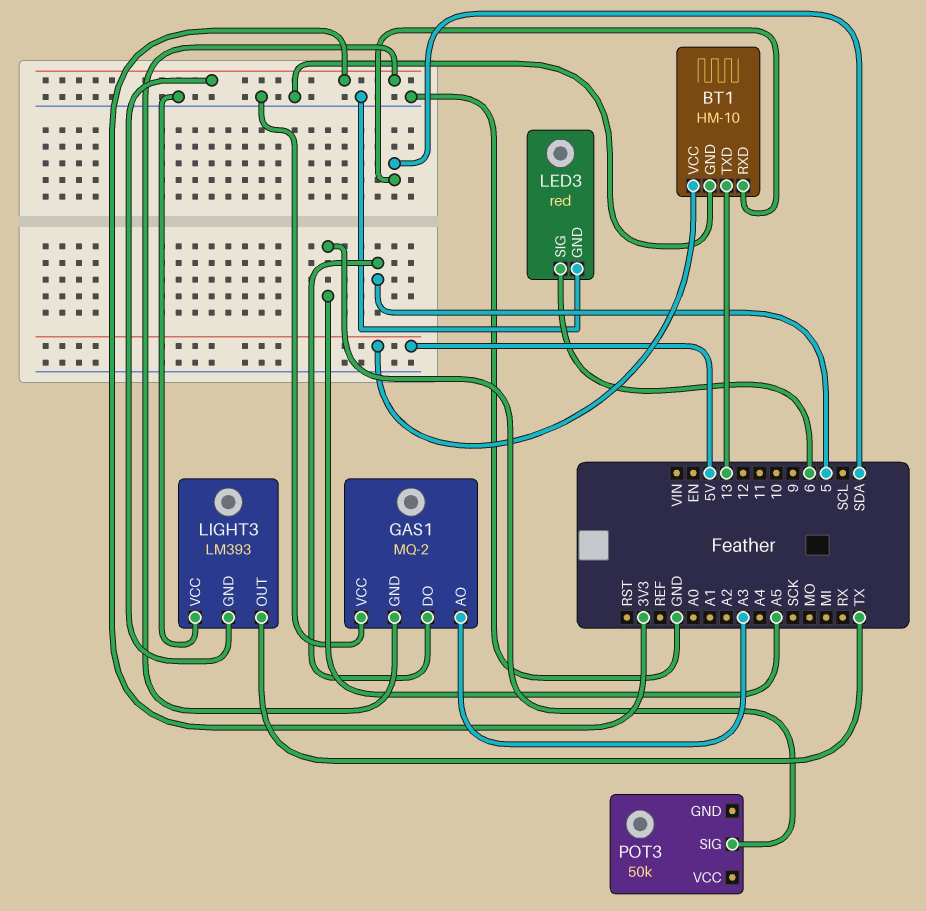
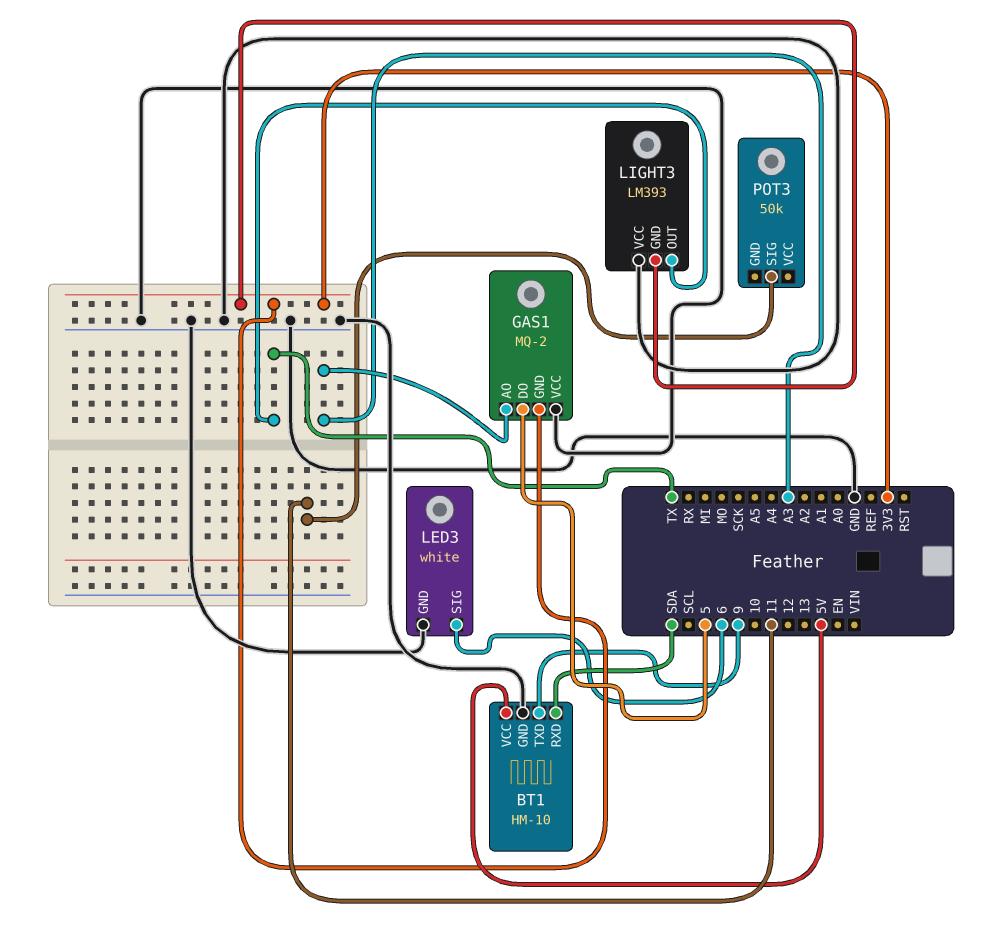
BT1 pin TXD: 13 -> 9
LED3: red -> white
POT3 pin SIG: A5 -> 11

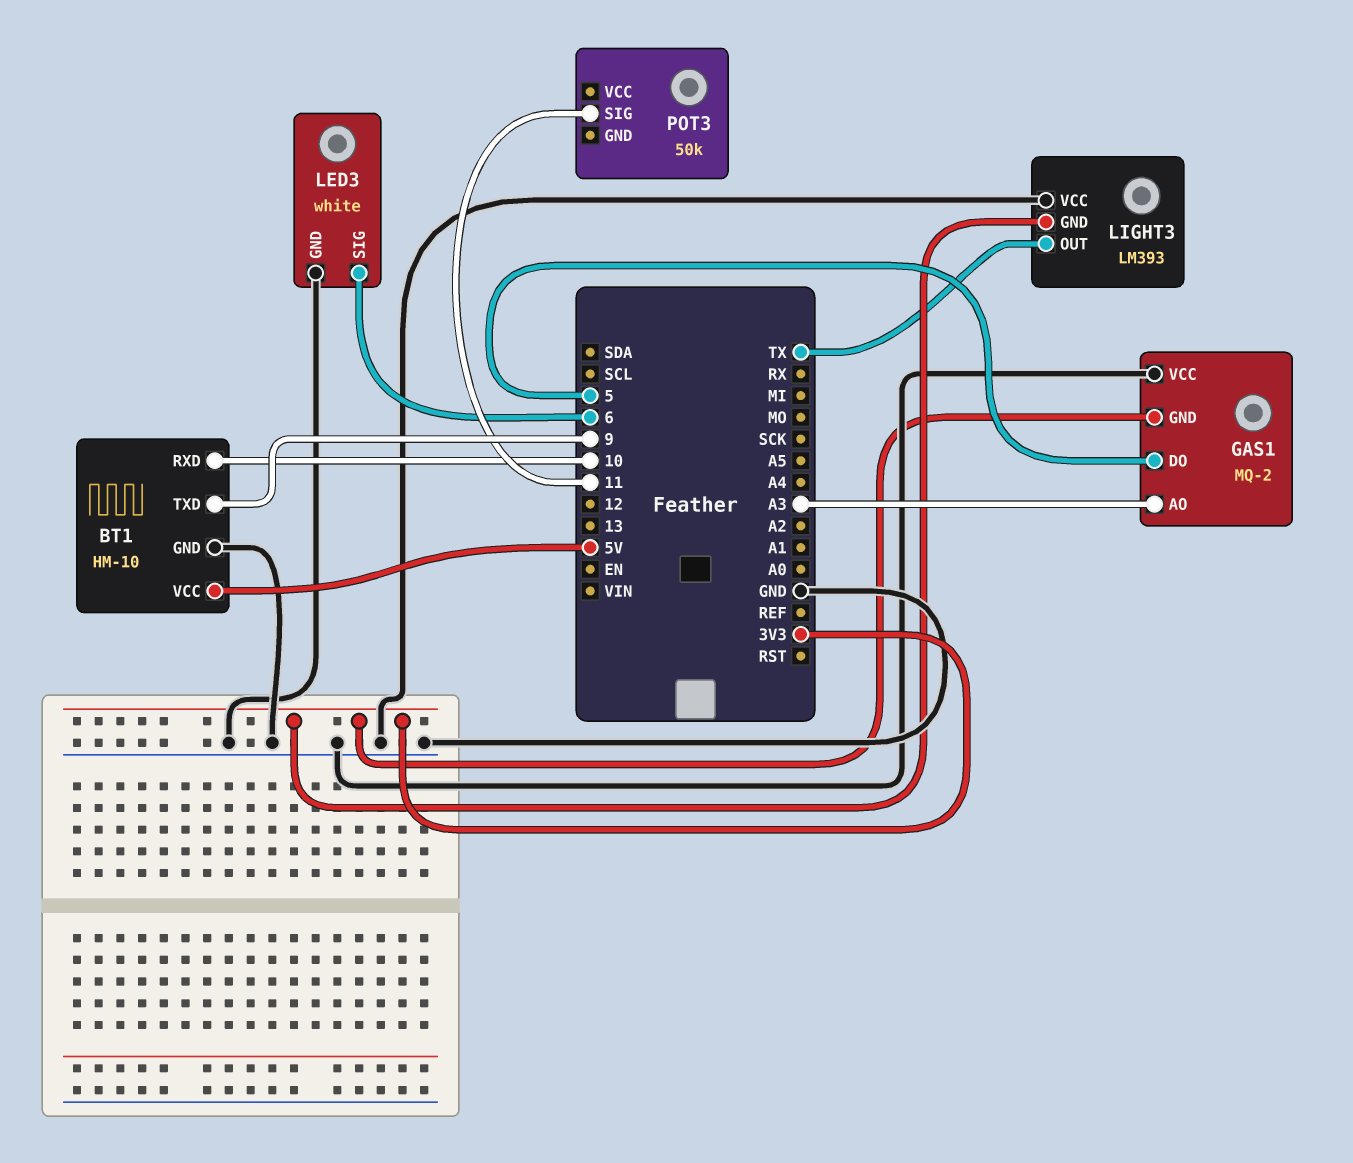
BT1 pin RXD: SDA -> 10

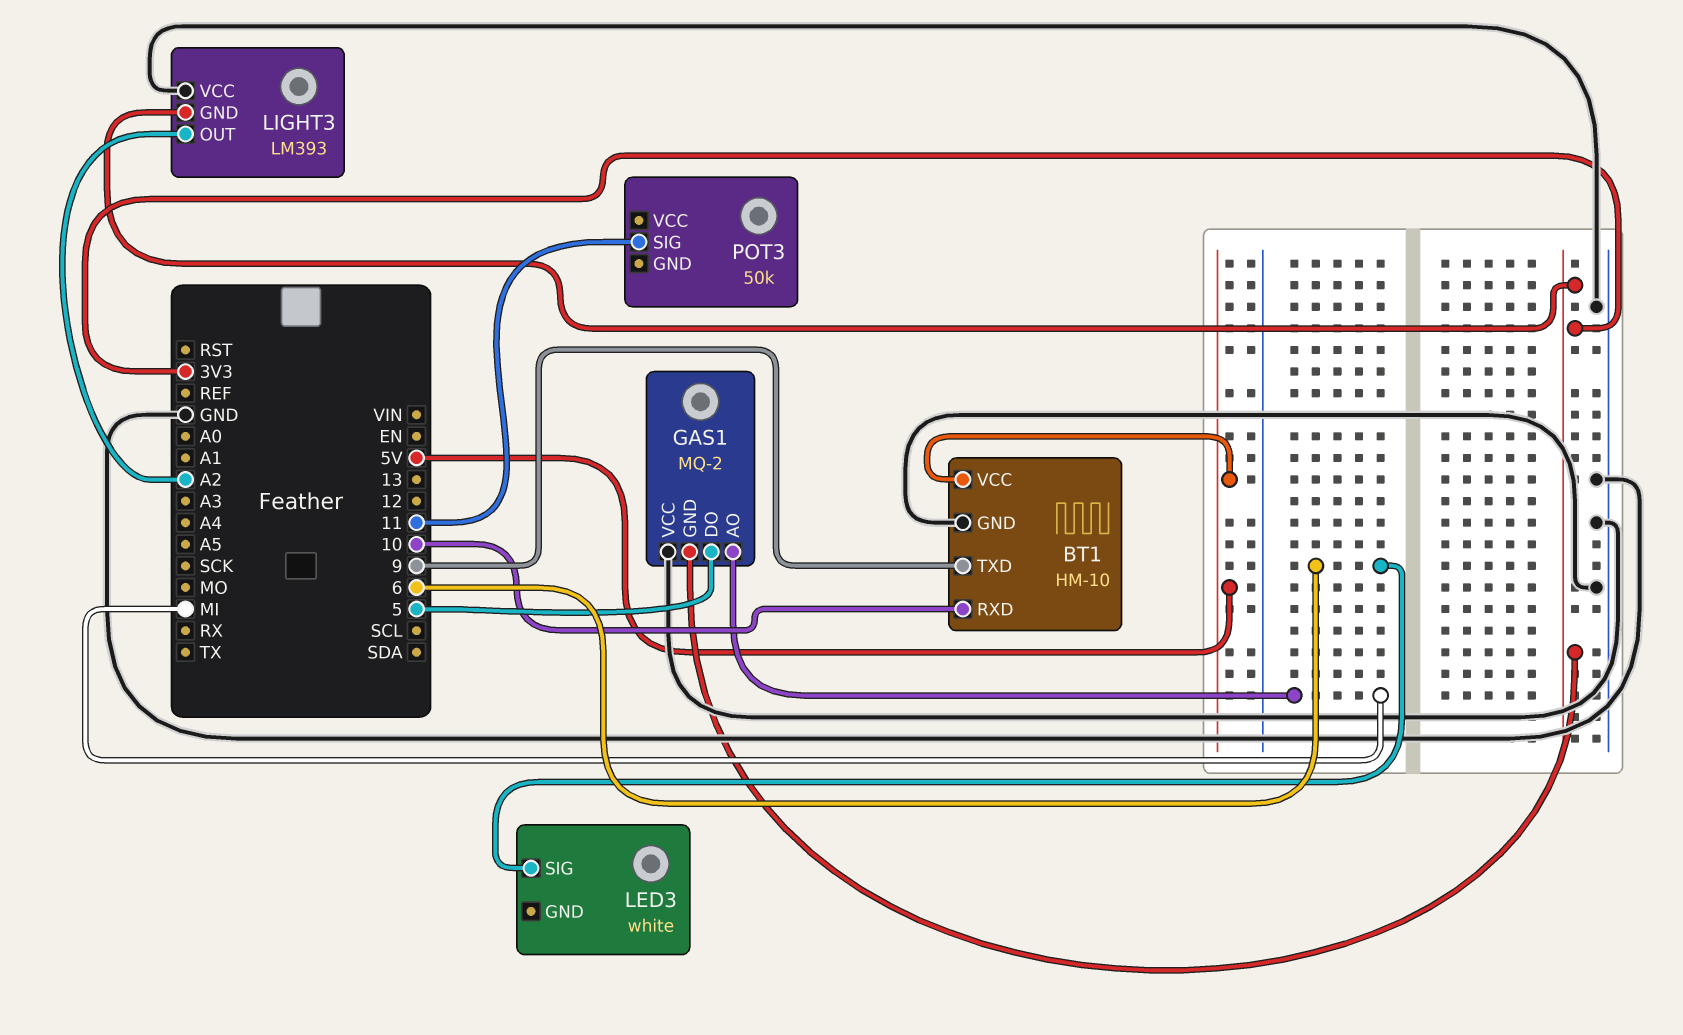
GAS1 pin AO: A3 -> MI
LED3 pin GND: GND -> none
LIGHT3 pin OUT: TX -> A2

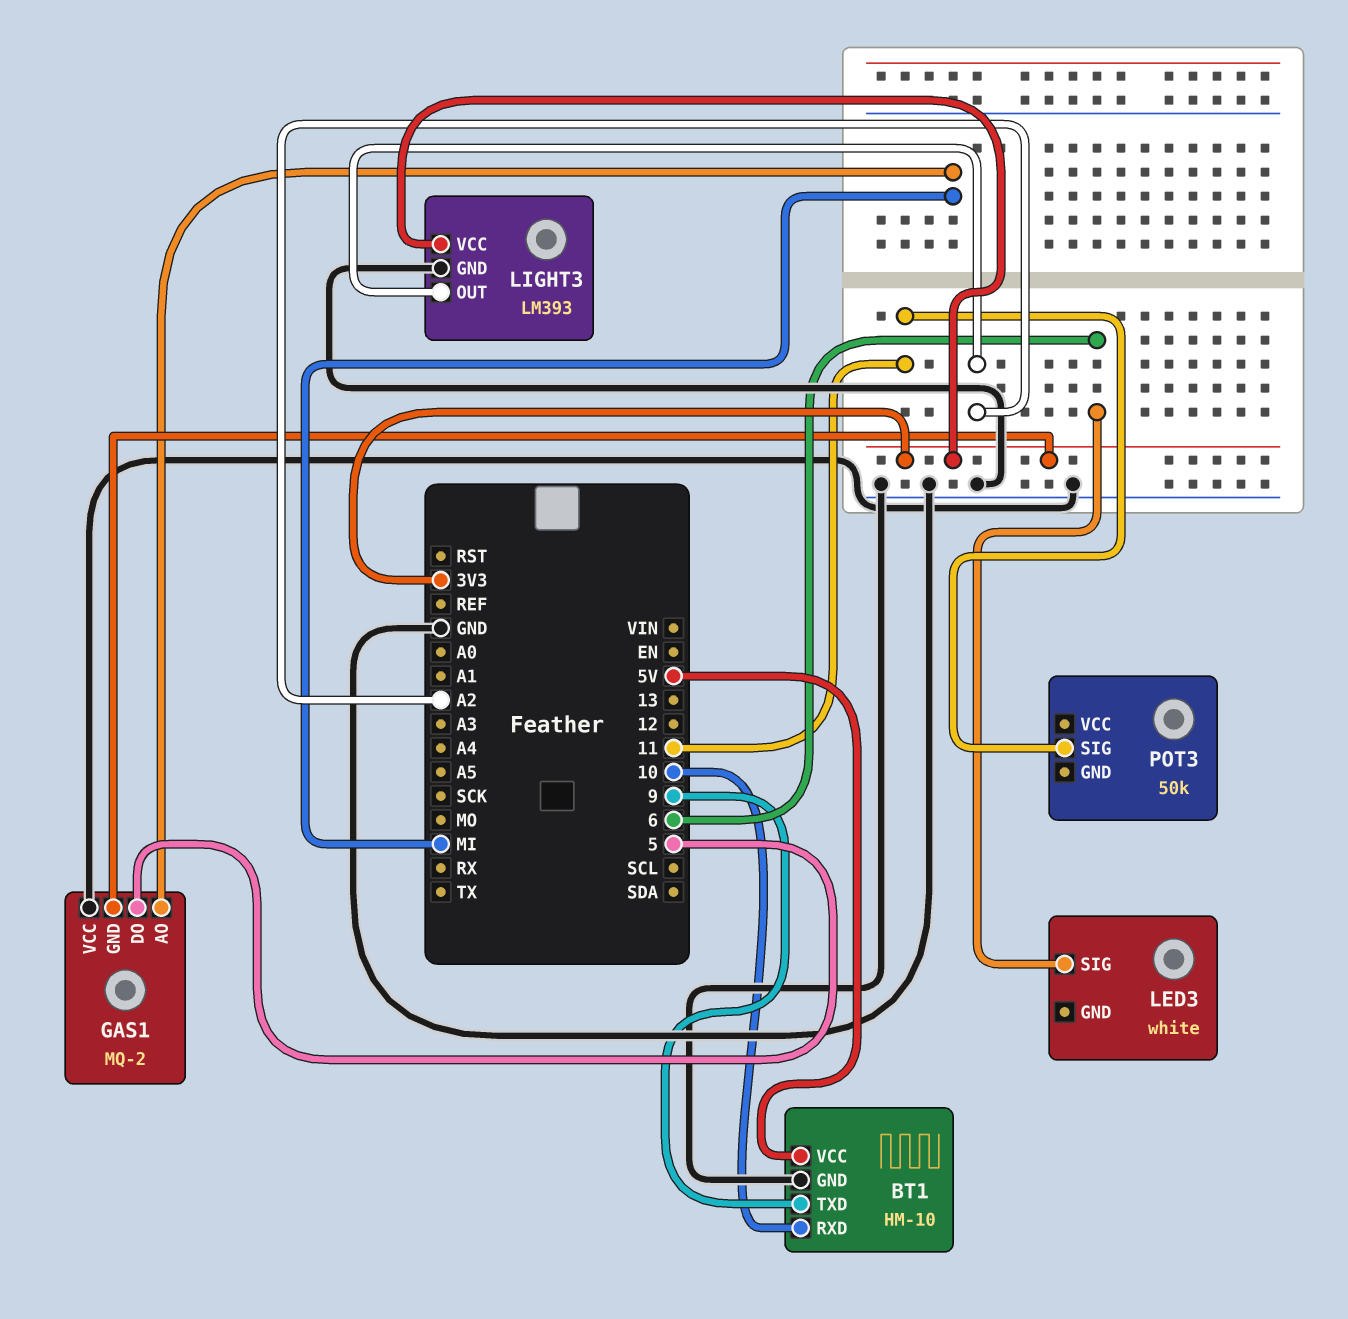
LIGHT3 pin GND: 3V3 -> GND
LIGHT3 pin VCC: GND -> 3V3

